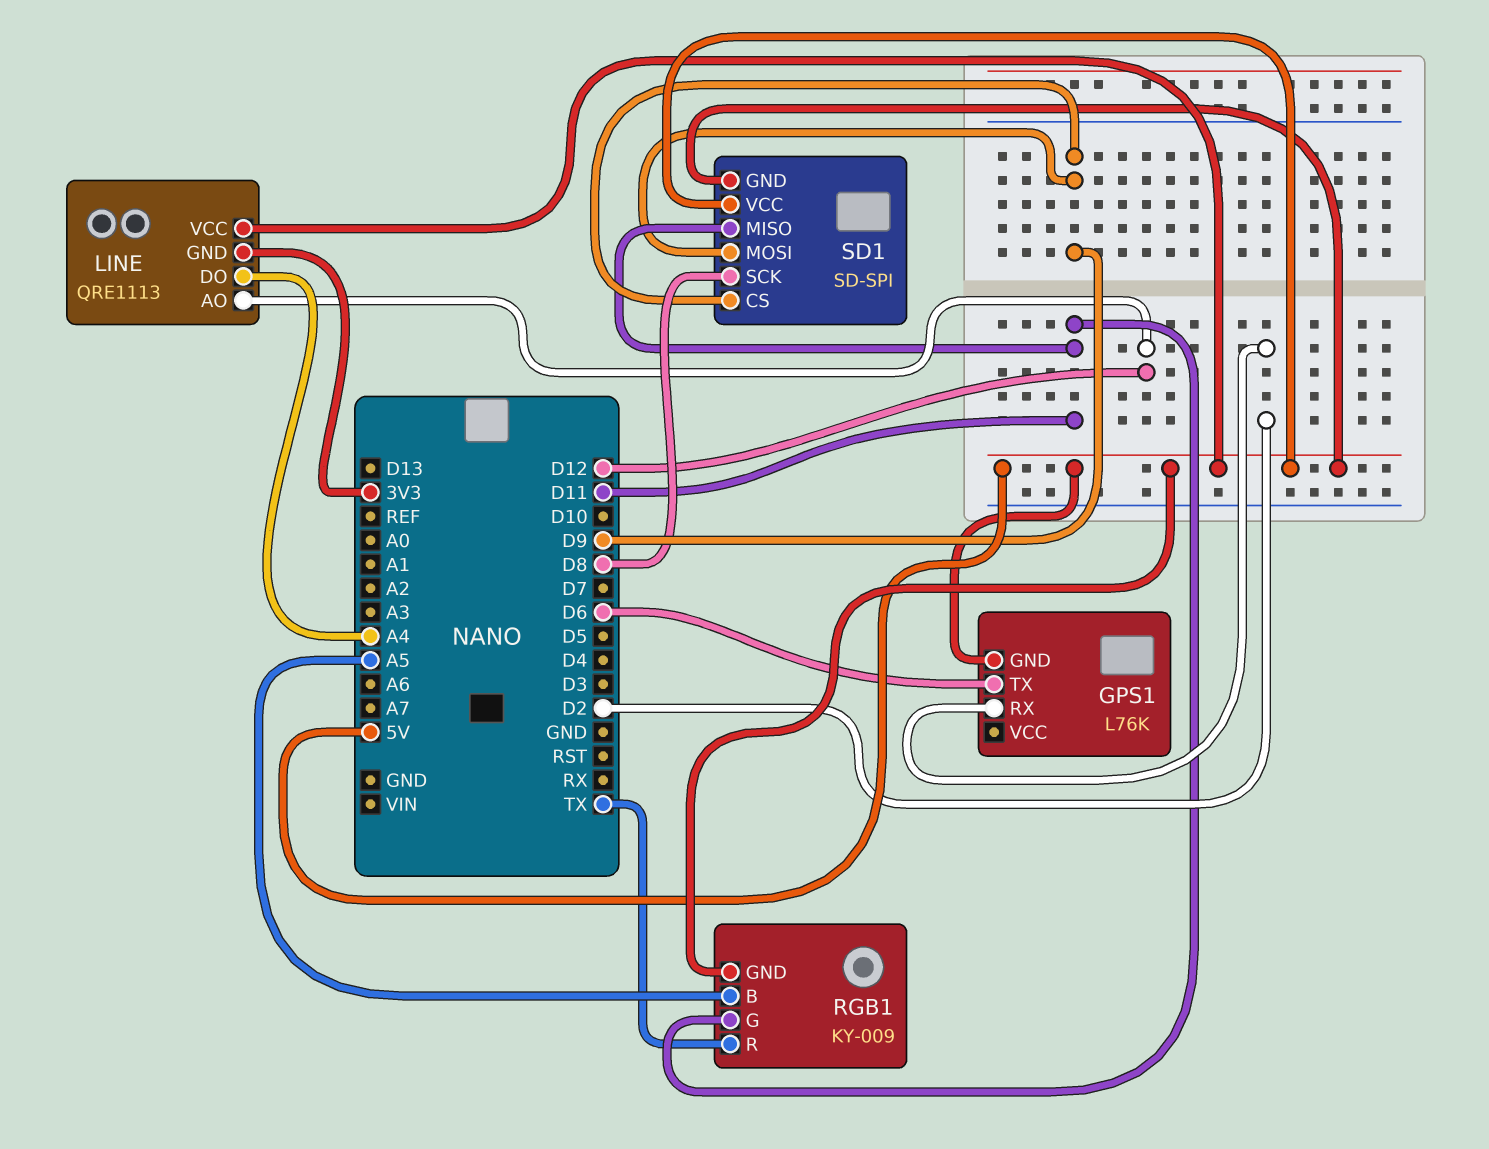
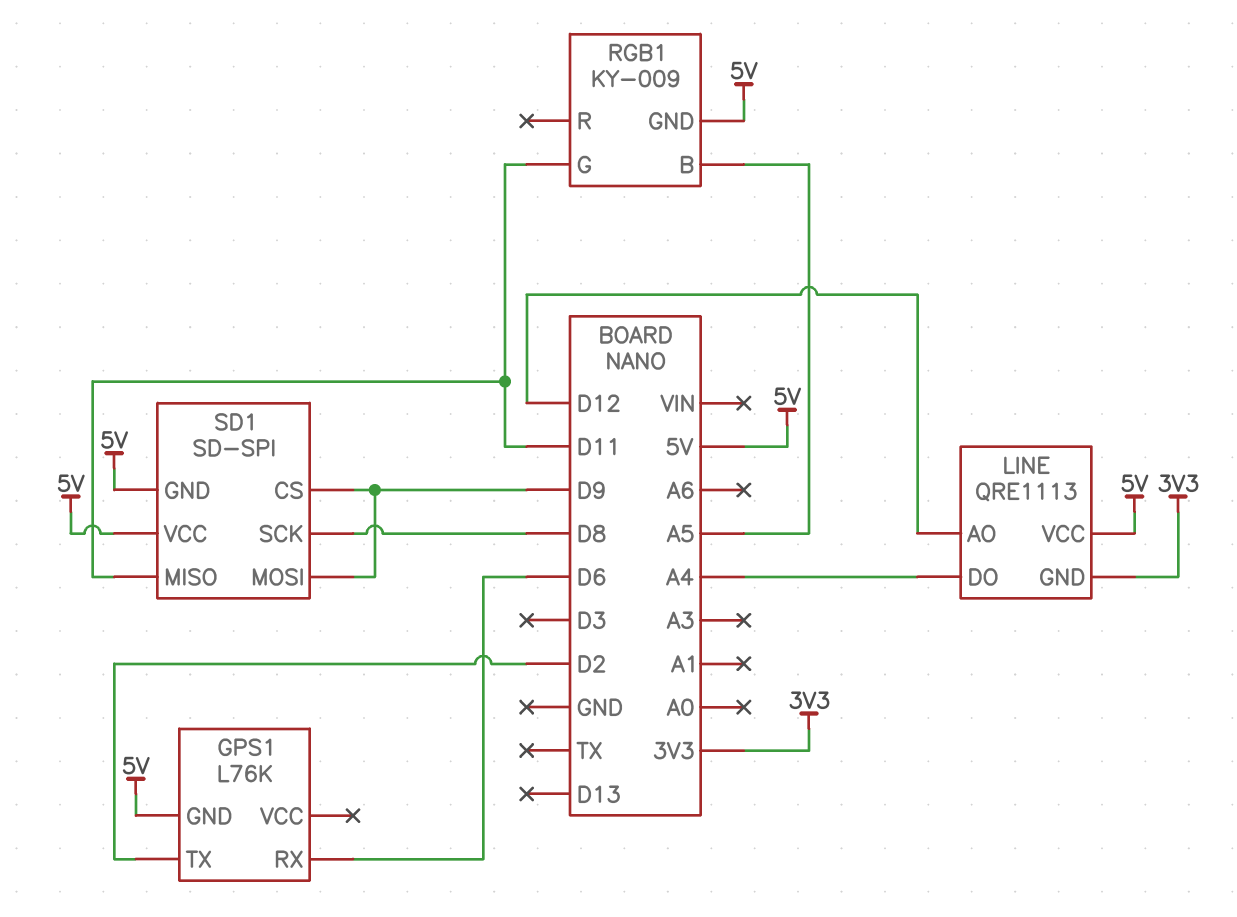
GPS1 pin RX: D2 -> D6
GPS1 pin TX: D6 -> D2
RGB1 pin R: TX -> none

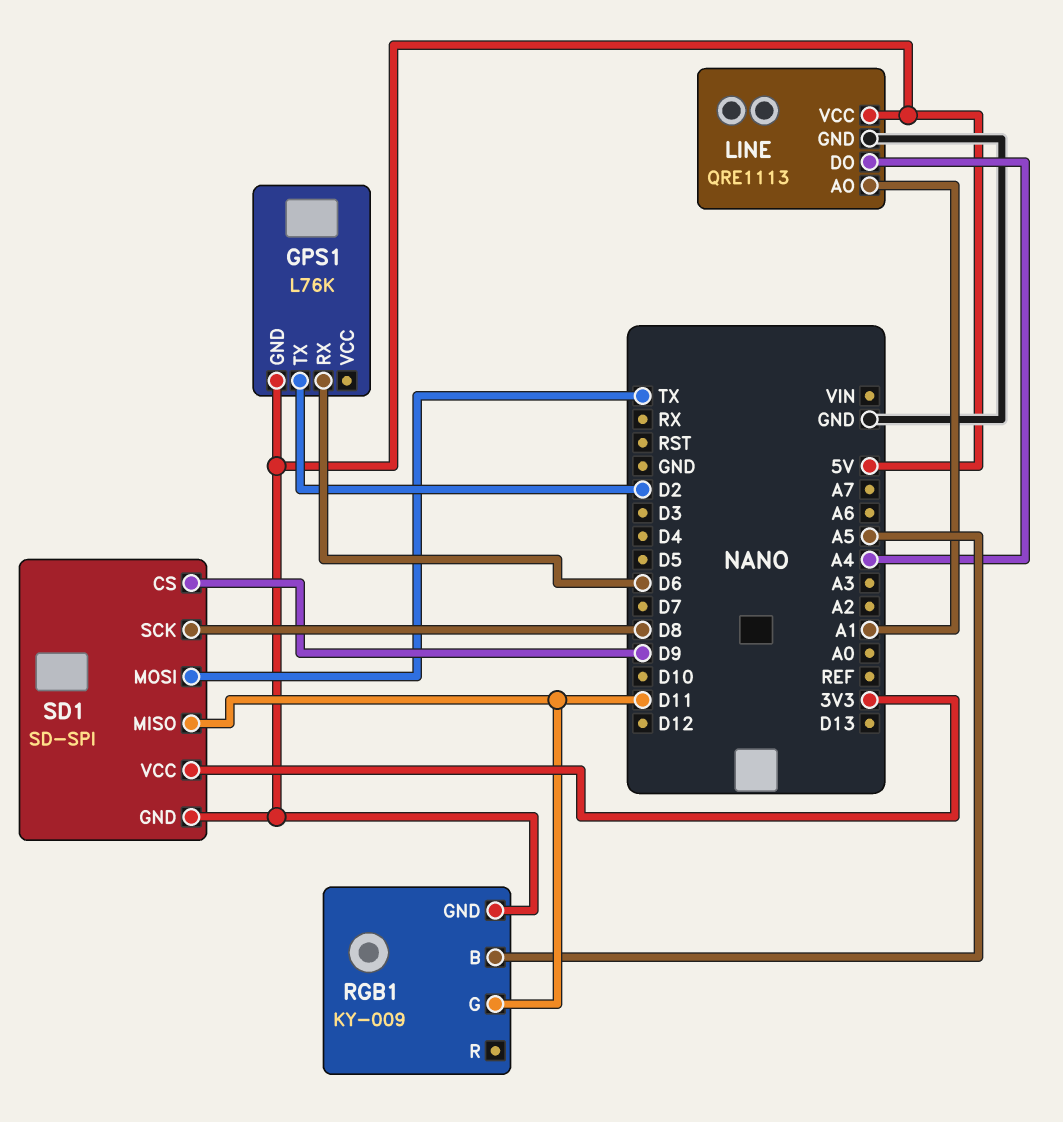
LINE pin AO: D12 -> A1
LINE pin GND: 3V3 -> GND
SD1 pin MOSI: D9 -> TX
SD1 pin VCC: 5V -> 3V3

